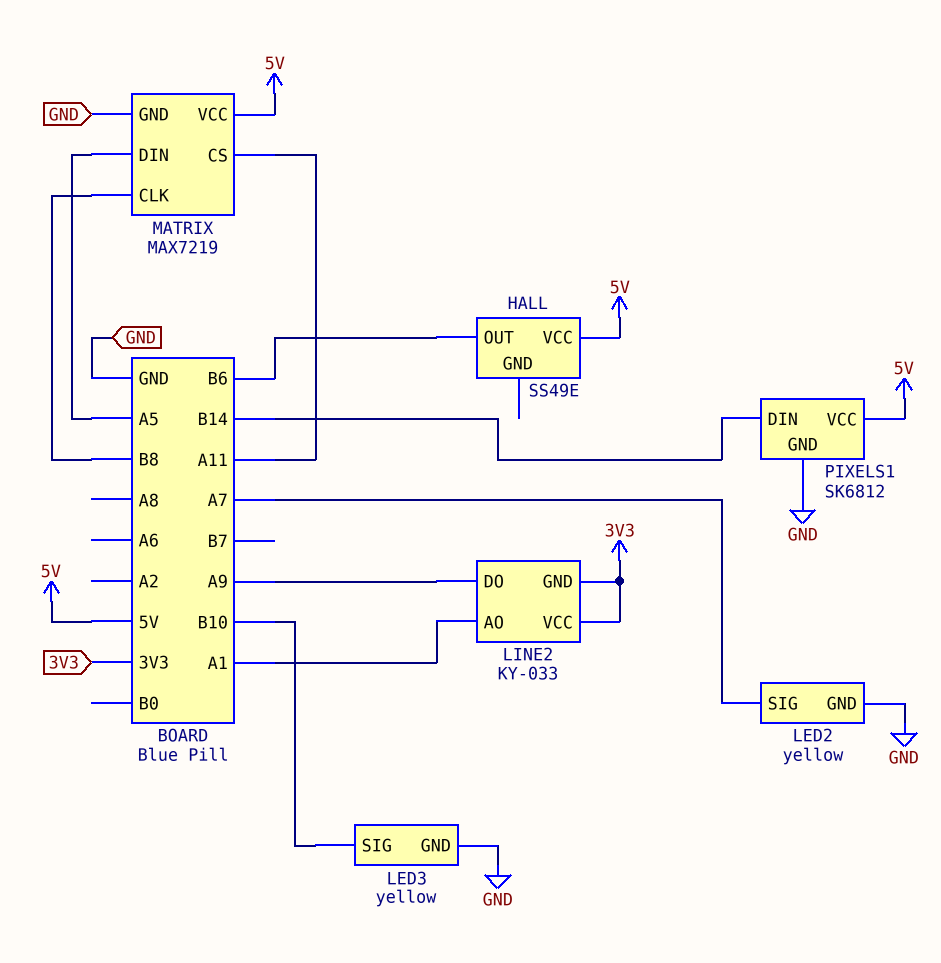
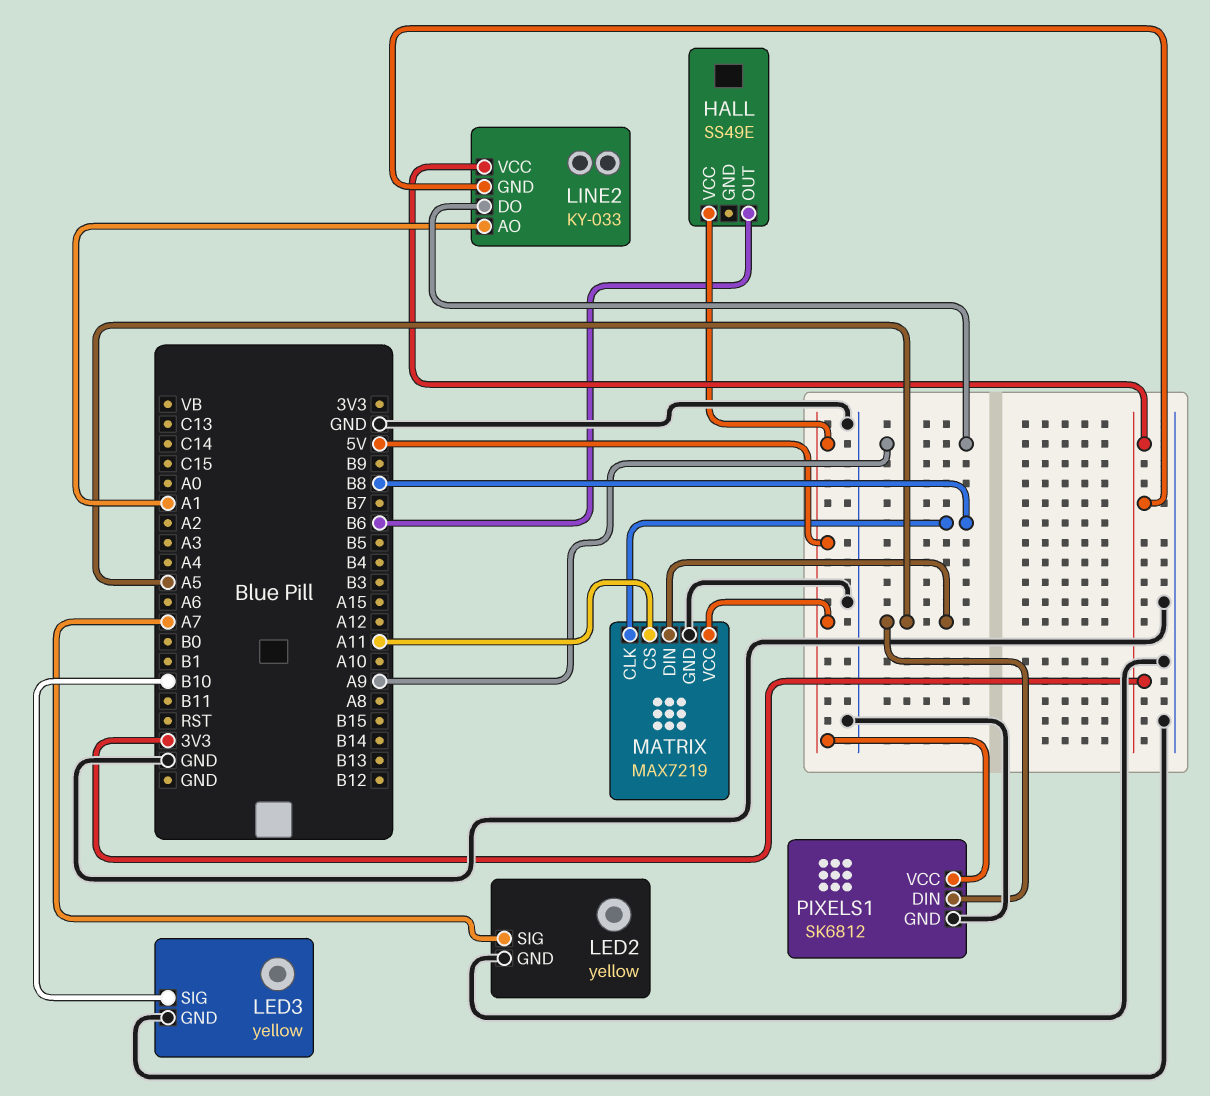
PIXELS1 pin DIN: B14 -> A5

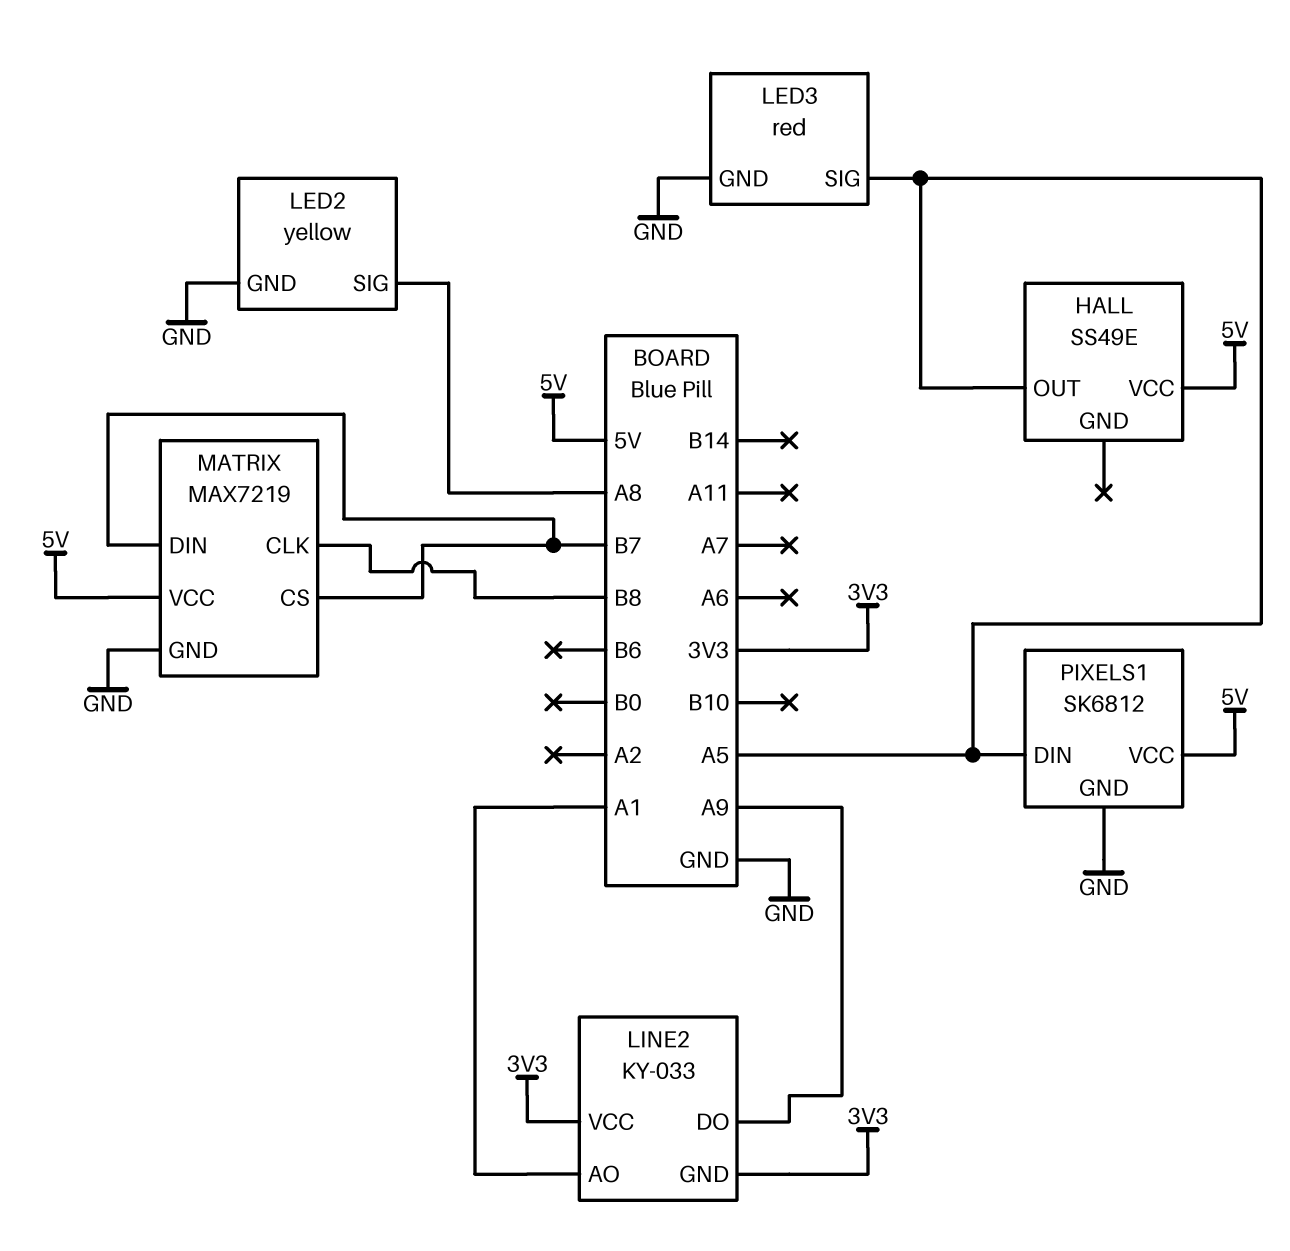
HALL pin OUT: B6 -> A5
LED2 pin SIG: A7 -> A8
LED3: yellow -> red
LED3 pin SIG: B10 -> A5
MATRIX pin CS: A11 -> B7
MATRIX pin DIN: A5 -> B7

